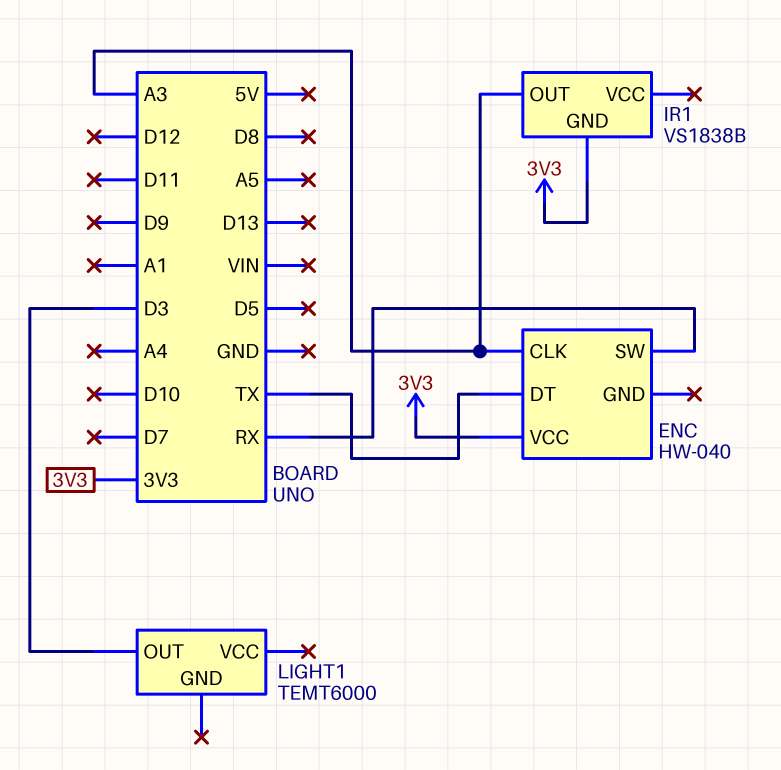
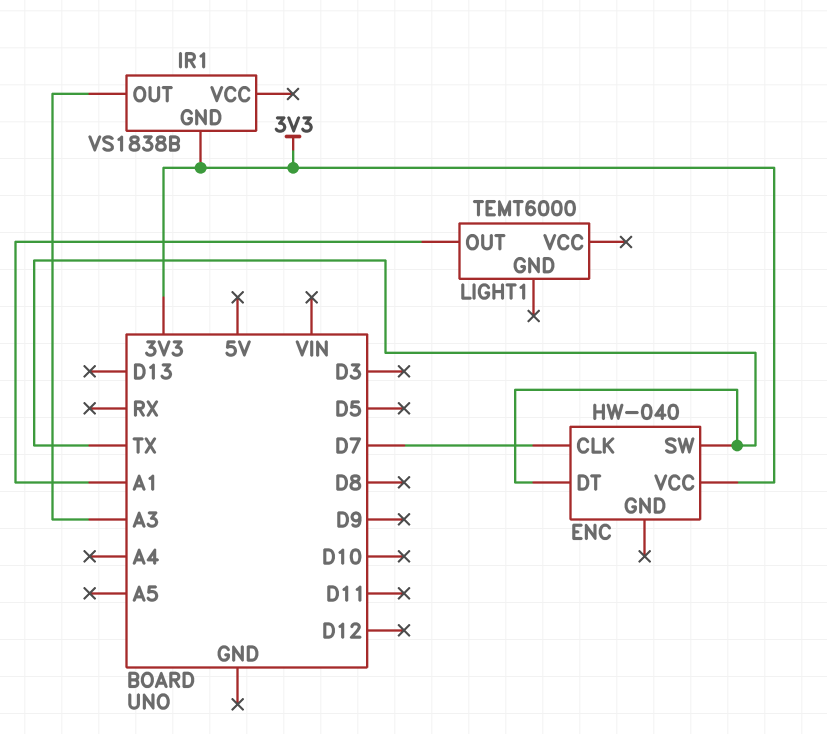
ENC pin CLK: A3 -> D7
ENC pin SW: RX -> TX
LIGHT1 pin OUT: D3 -> A1

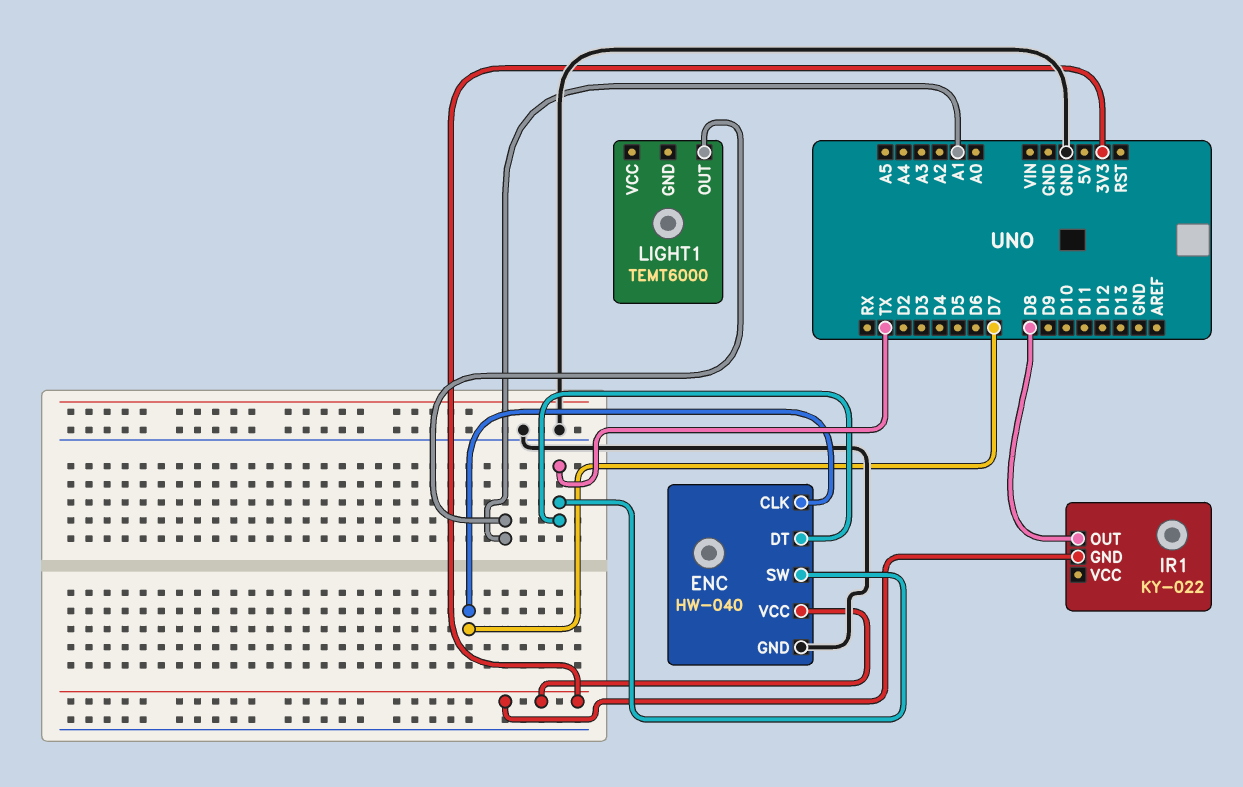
ENC pin GND: none -> GND
IR1: VS1838B -> KY-022
IR1 pin OUT: A3 -> D8

